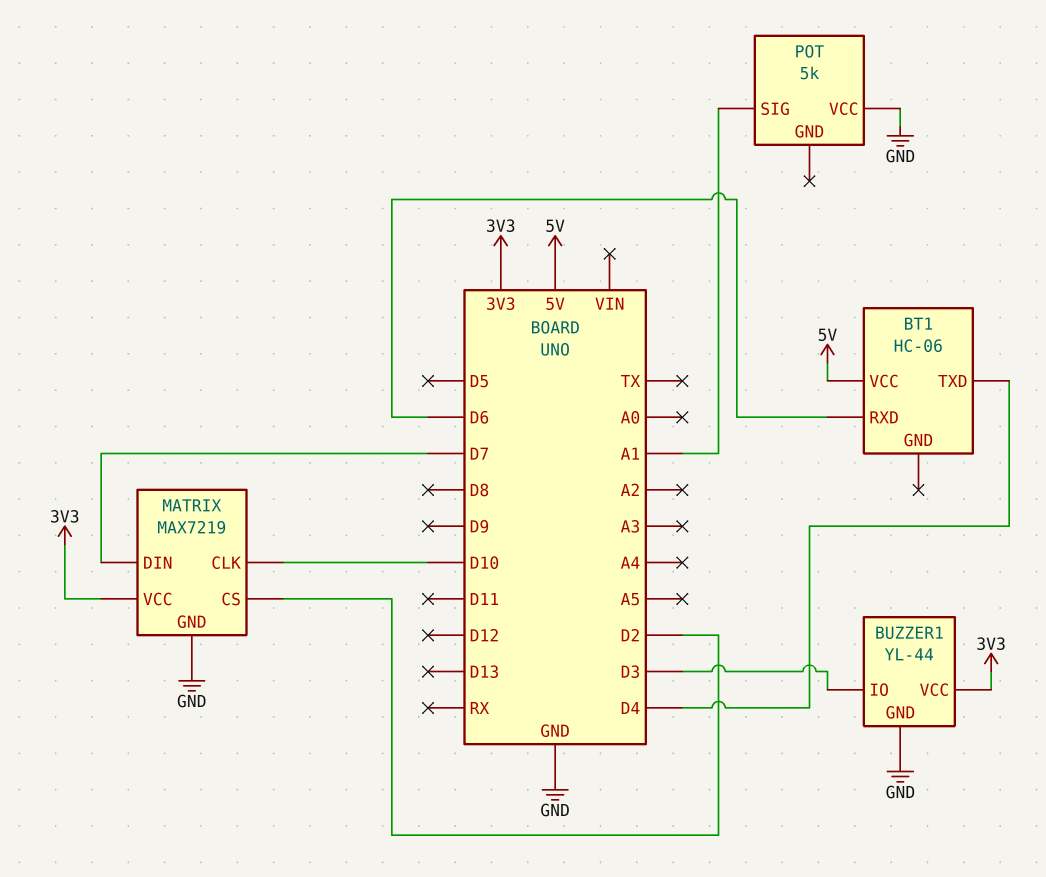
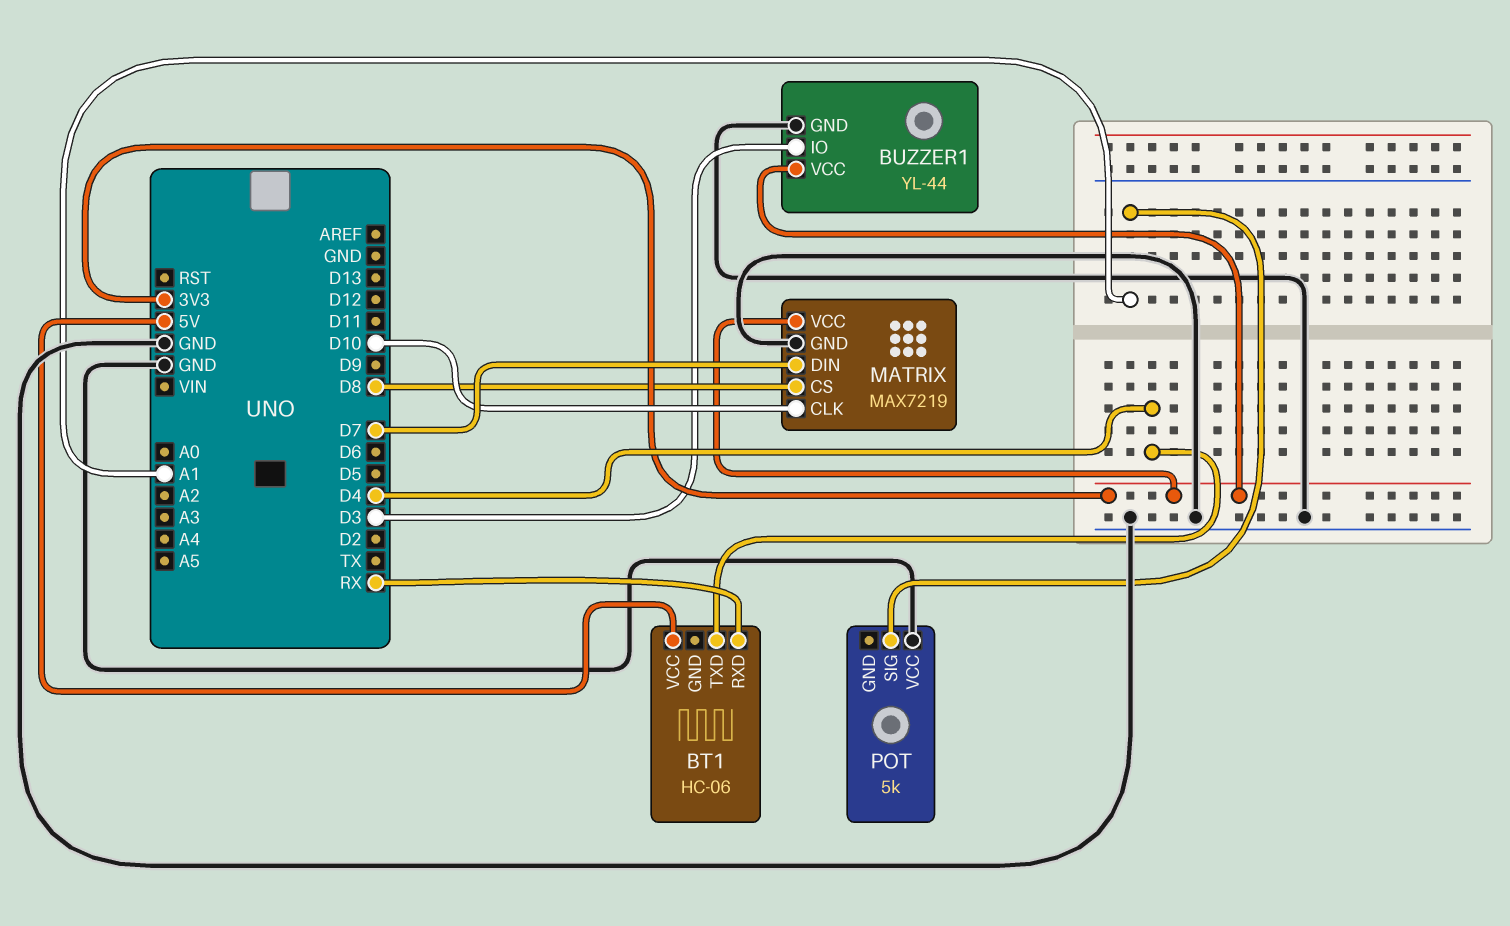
BT1 pin RXD: D6 -> RX
MATRIX pin CS: D2 -> D8

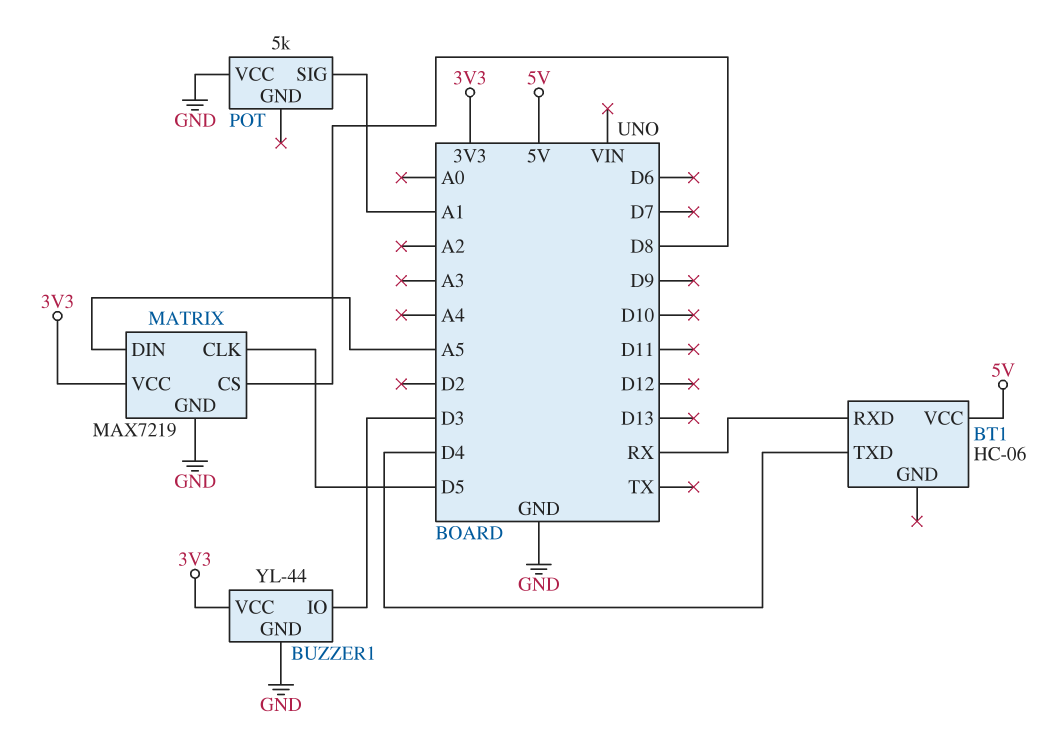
MATRIX pin CLK: D10 -> D5
MATRIX pin DIN: D7 -> A5

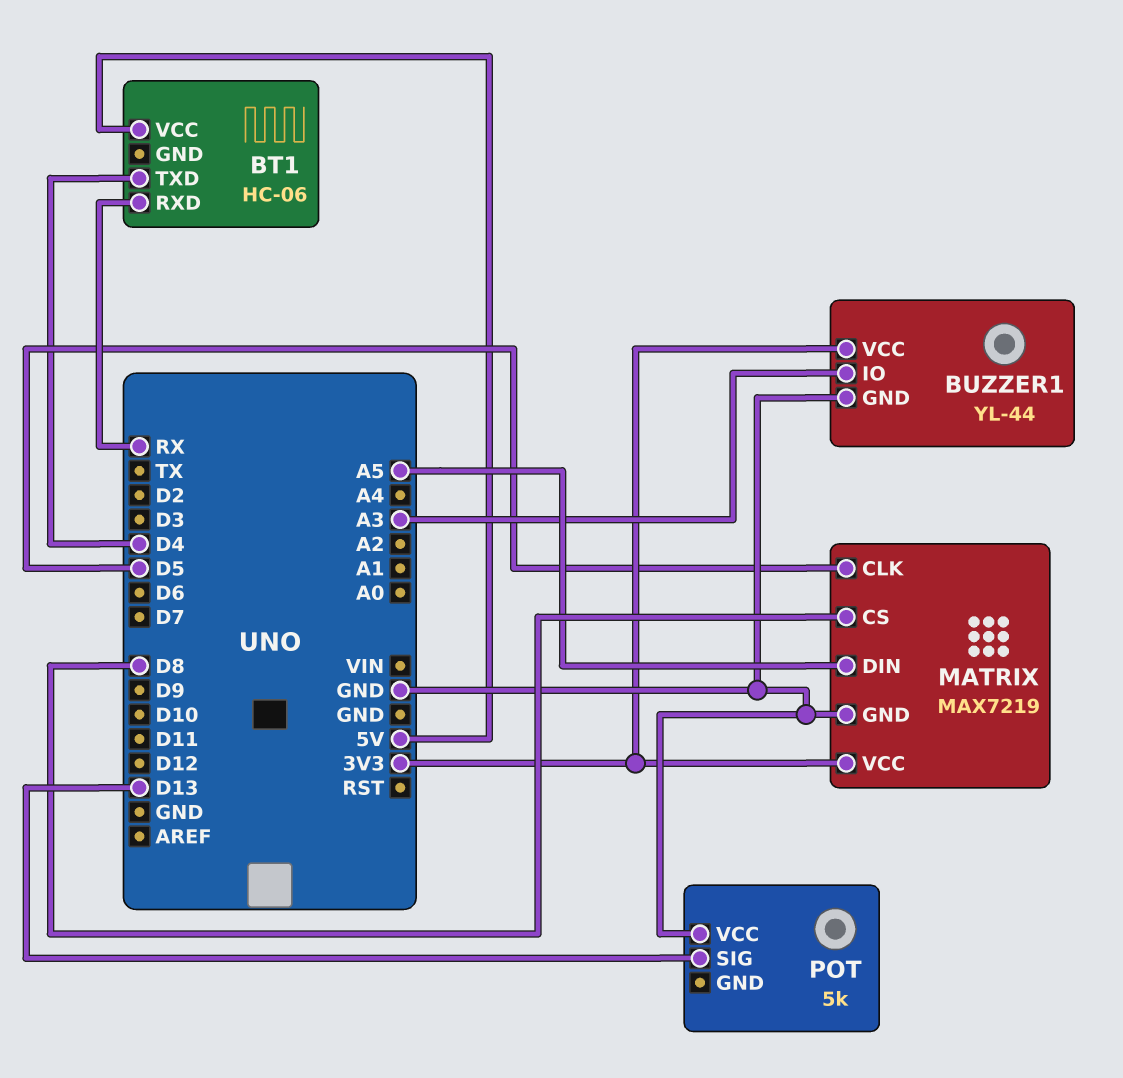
BUZZER1 pin IO: D3 -> A3
POT pin SIG: A1 -> D13

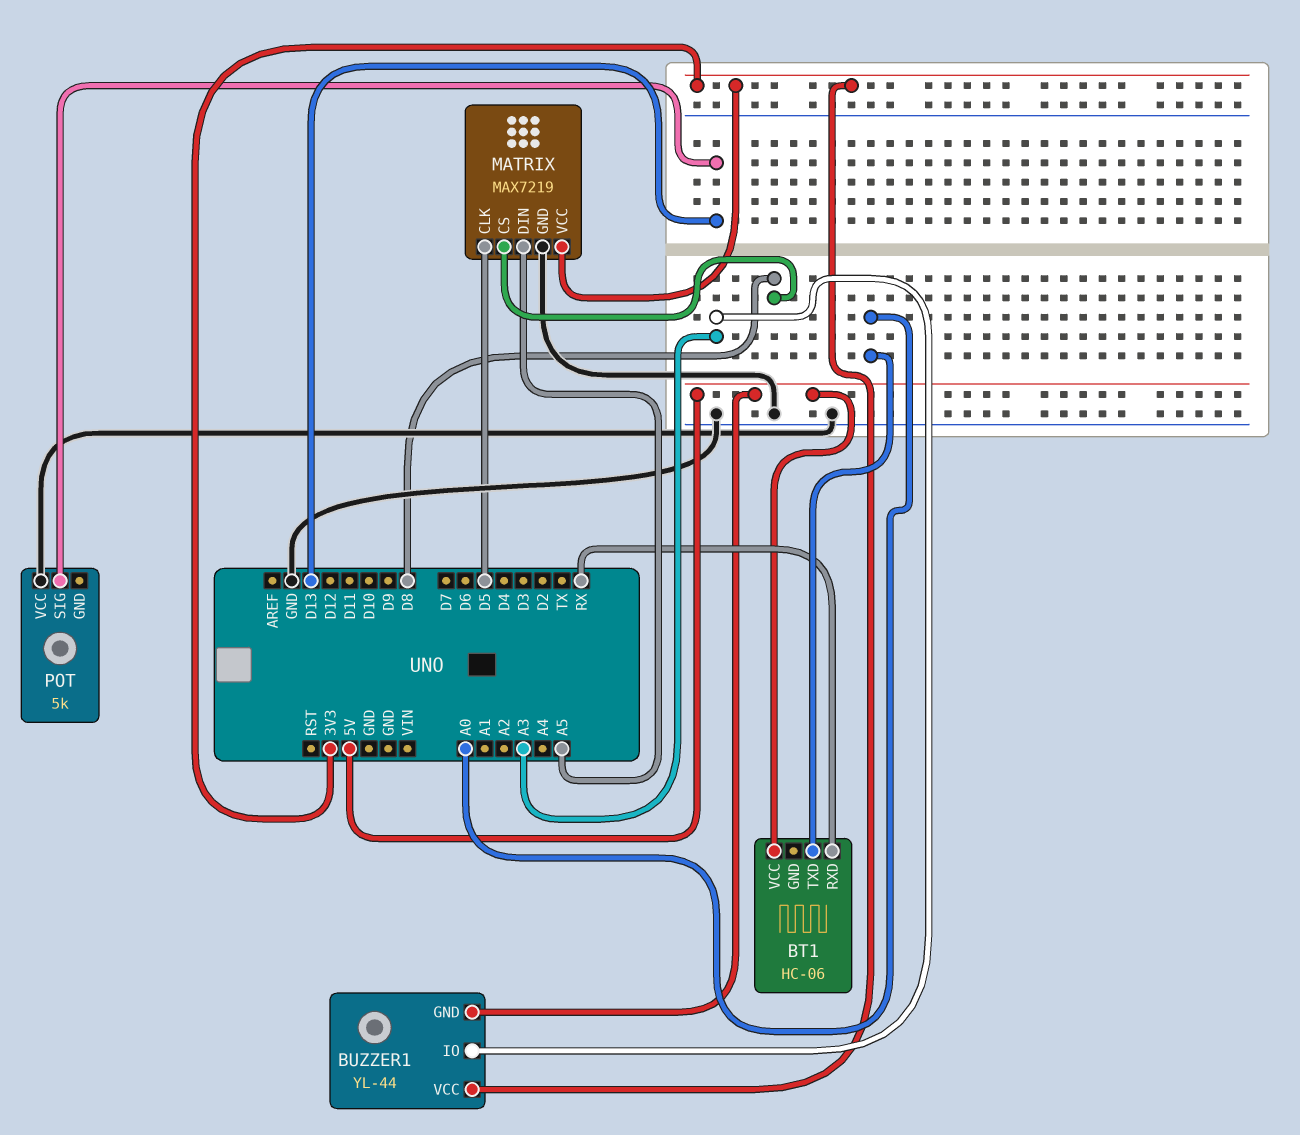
BT1 pin TXD: D4 -> A0
BUZZER1 pin GND: GND -> 5V

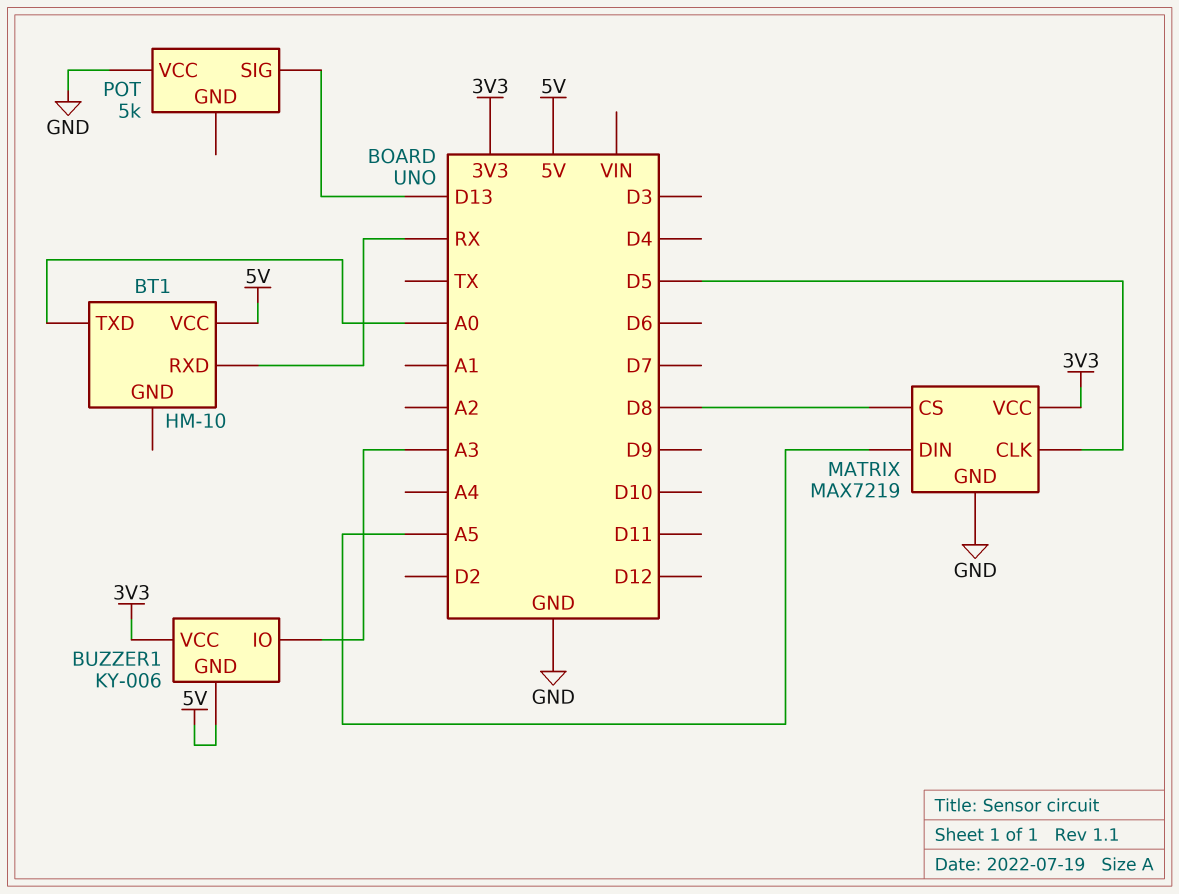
BT1: HC-06 -> HM-10
BUZZER1: YL-44 -> KY-006

